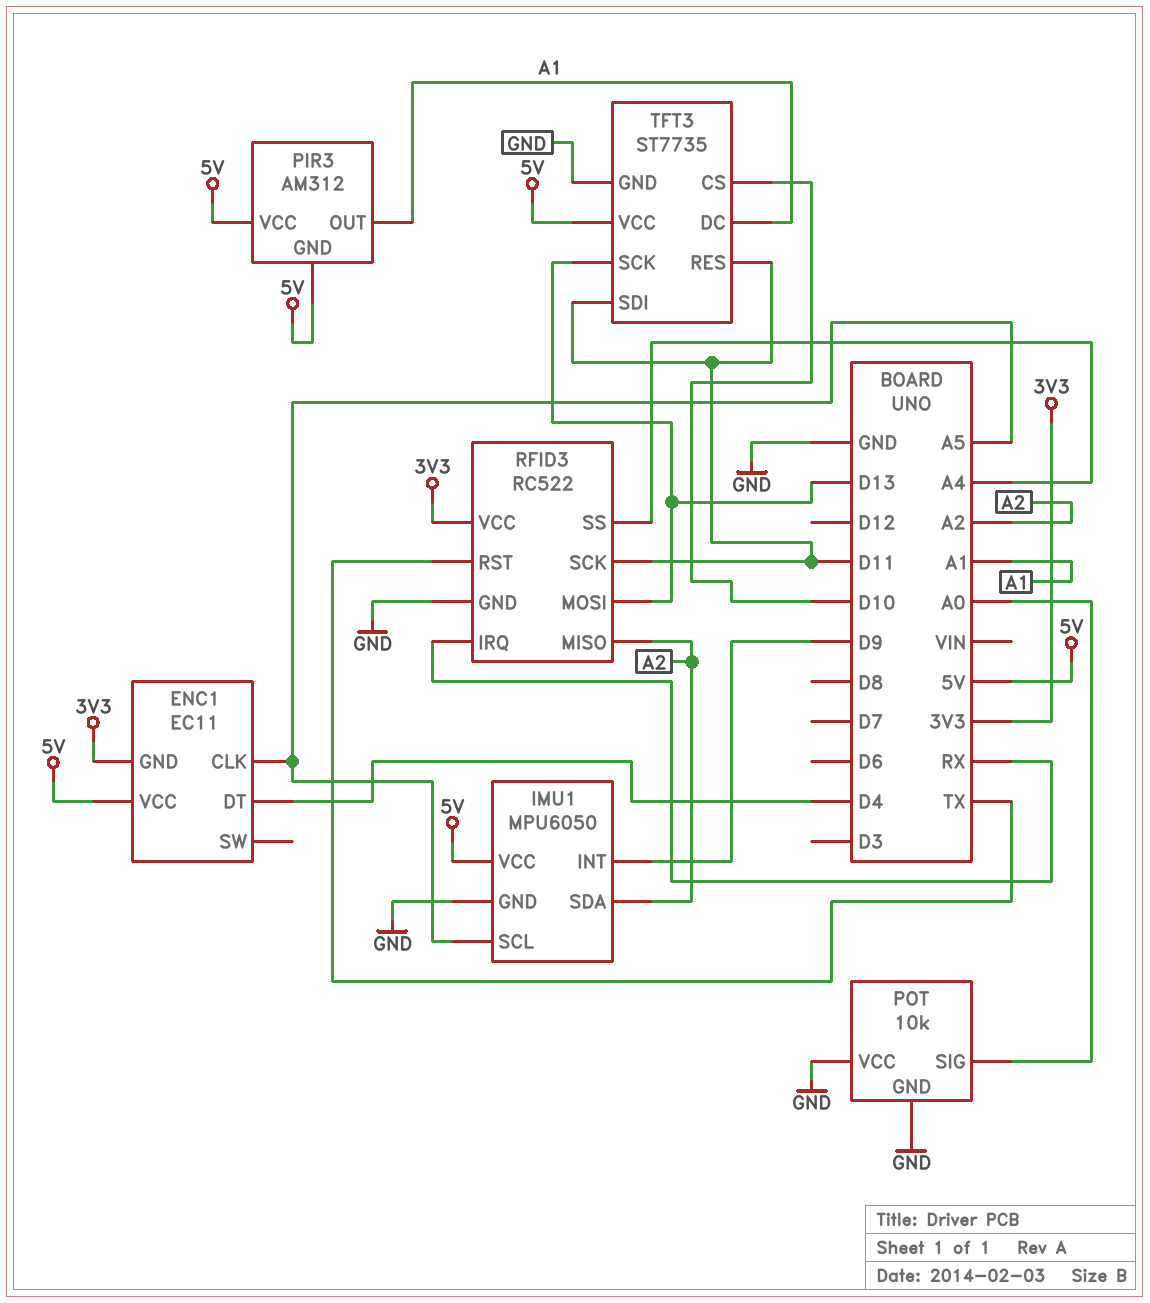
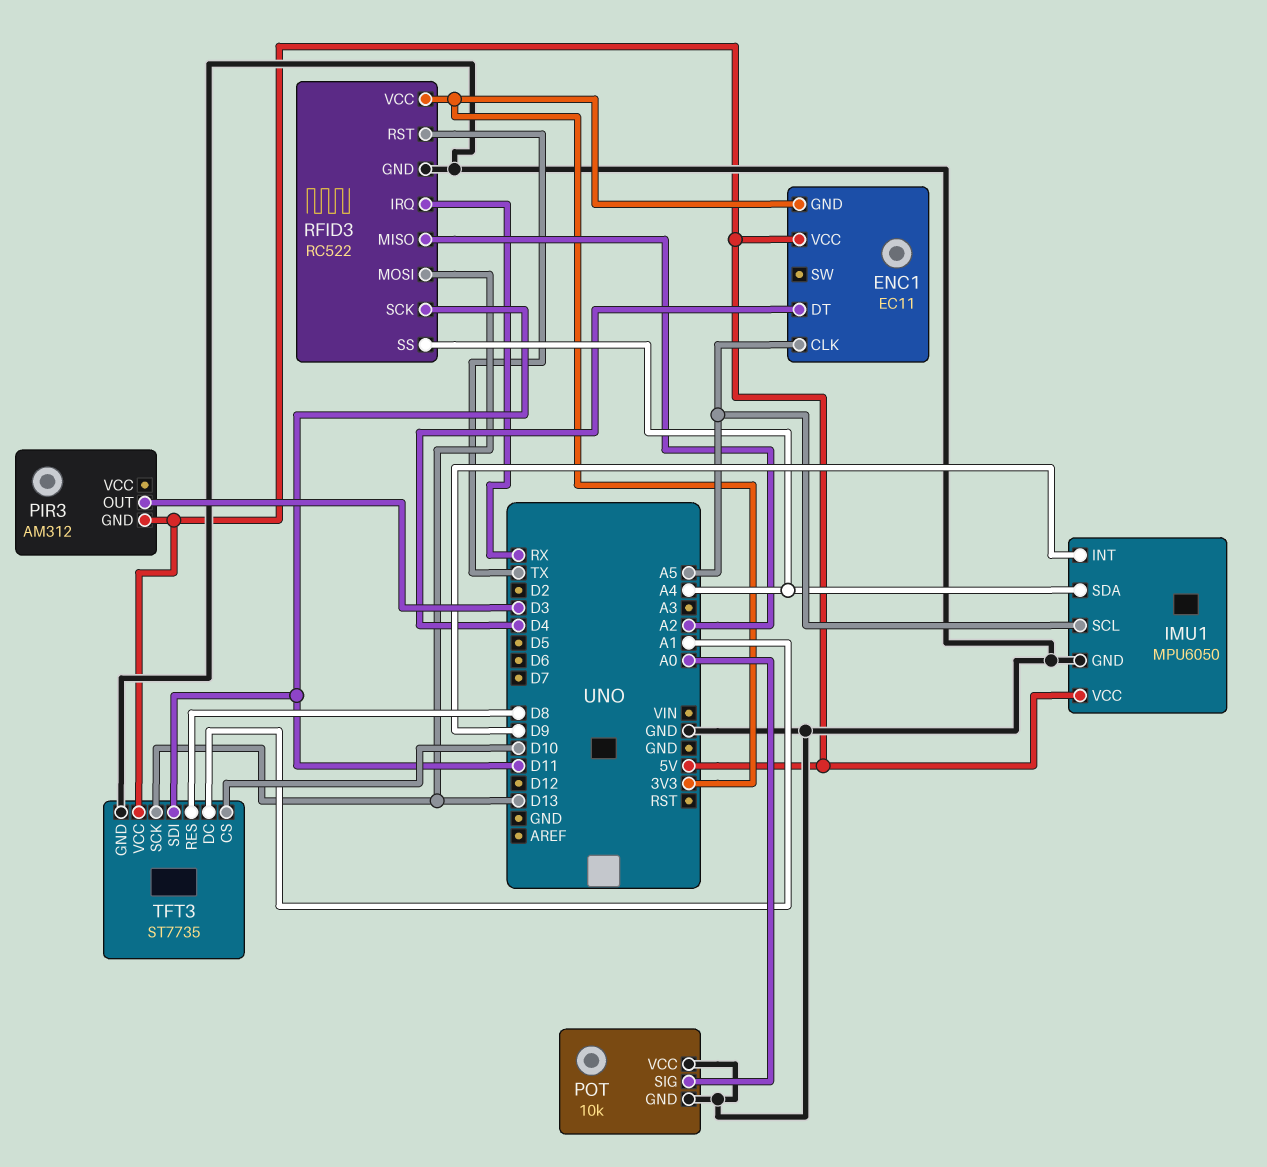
IMU1 pin SDA: A2 -> A4
PIR3 pin OUT: A1 -> D3
PIR3 pin VCC: 5V -> none
TFT3 pin RES: D11 -> D8

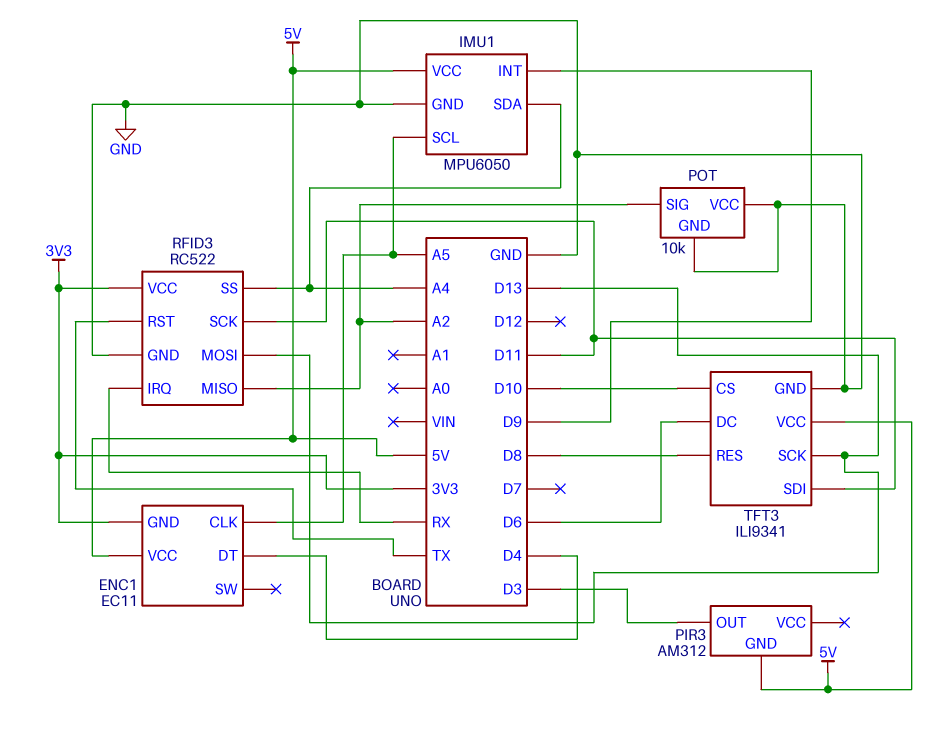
POT pin SIG: A0 -> A2
TFT3: ST7735 -> ILI9341
TFT3 pin DC: A1 -> D6

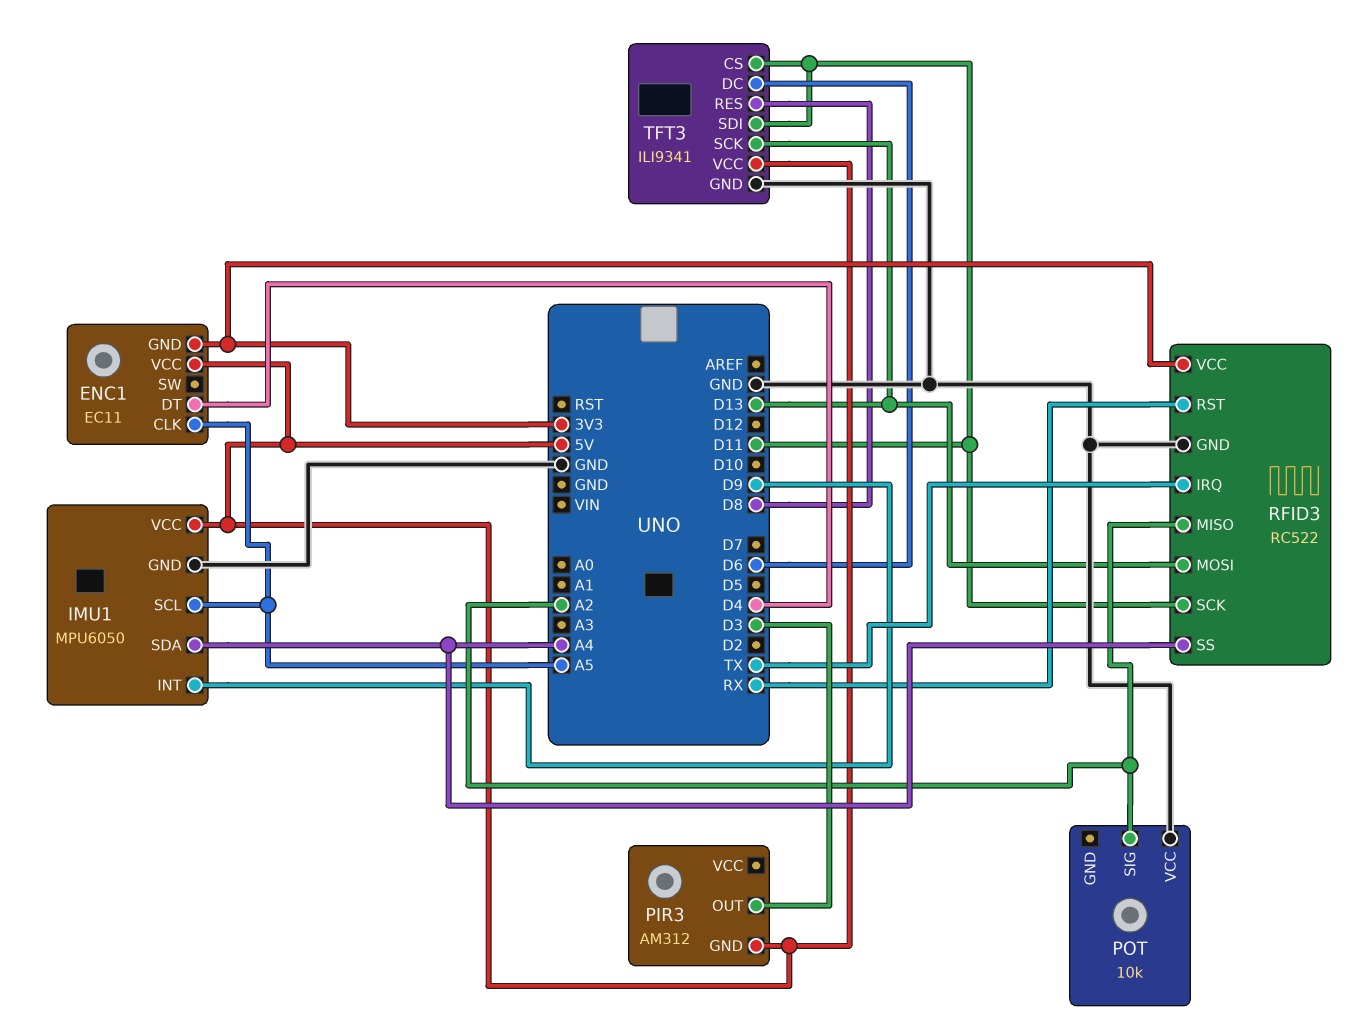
POT pin GND: GND -> none
RFID3 pin IRQ: RX -> TX
RFID3 pin RST: TX -> RX
TFT3 pin CS: D10 -> D11

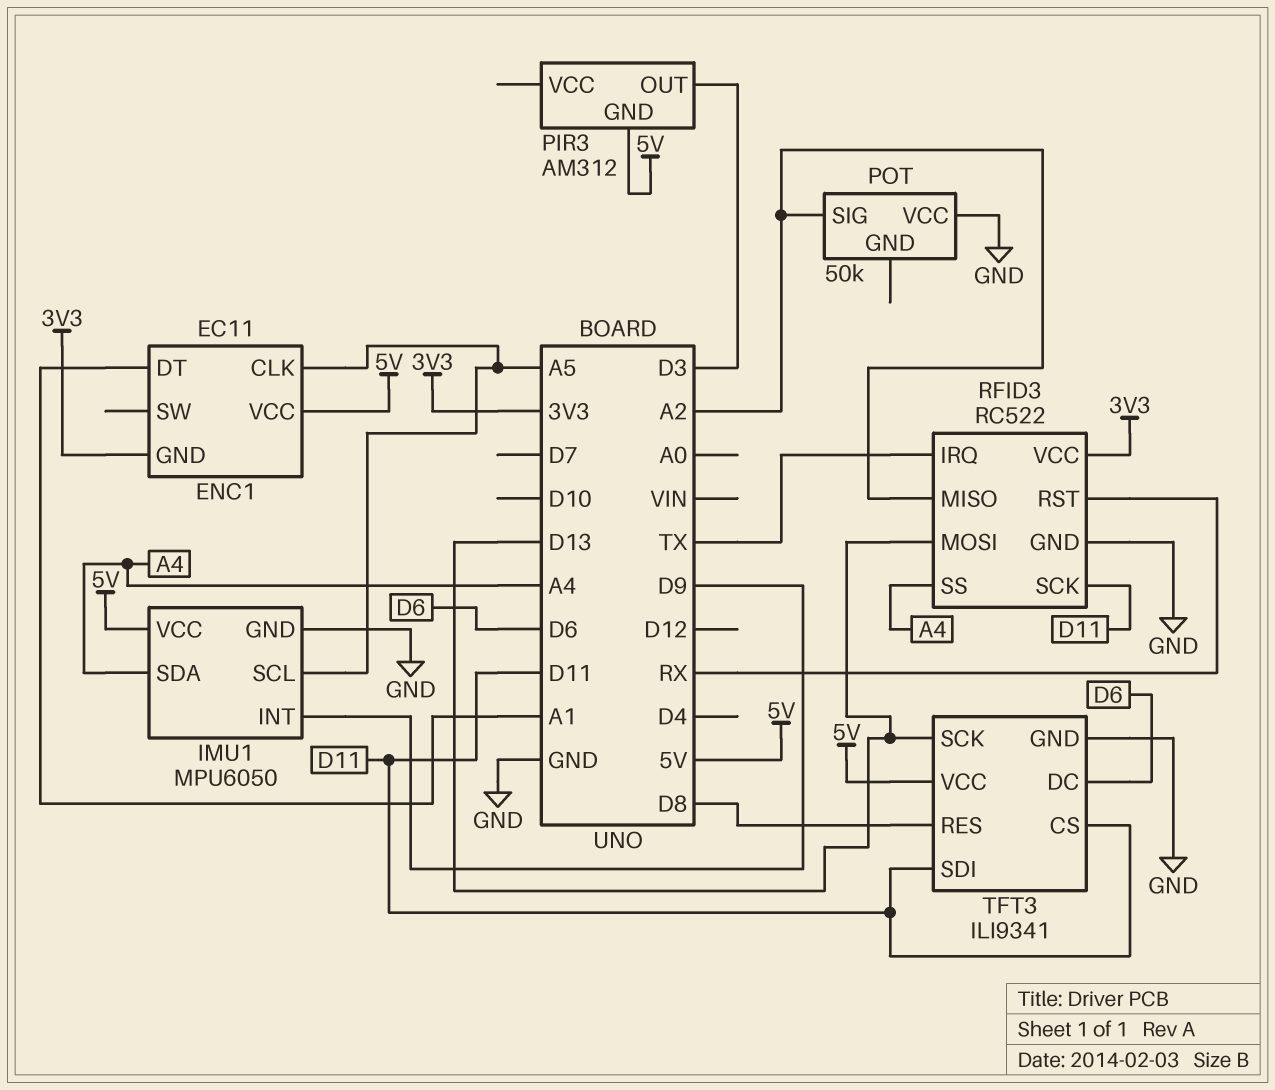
ENC1 pin DT: D4 -> A1
POT: 10k -> 50k

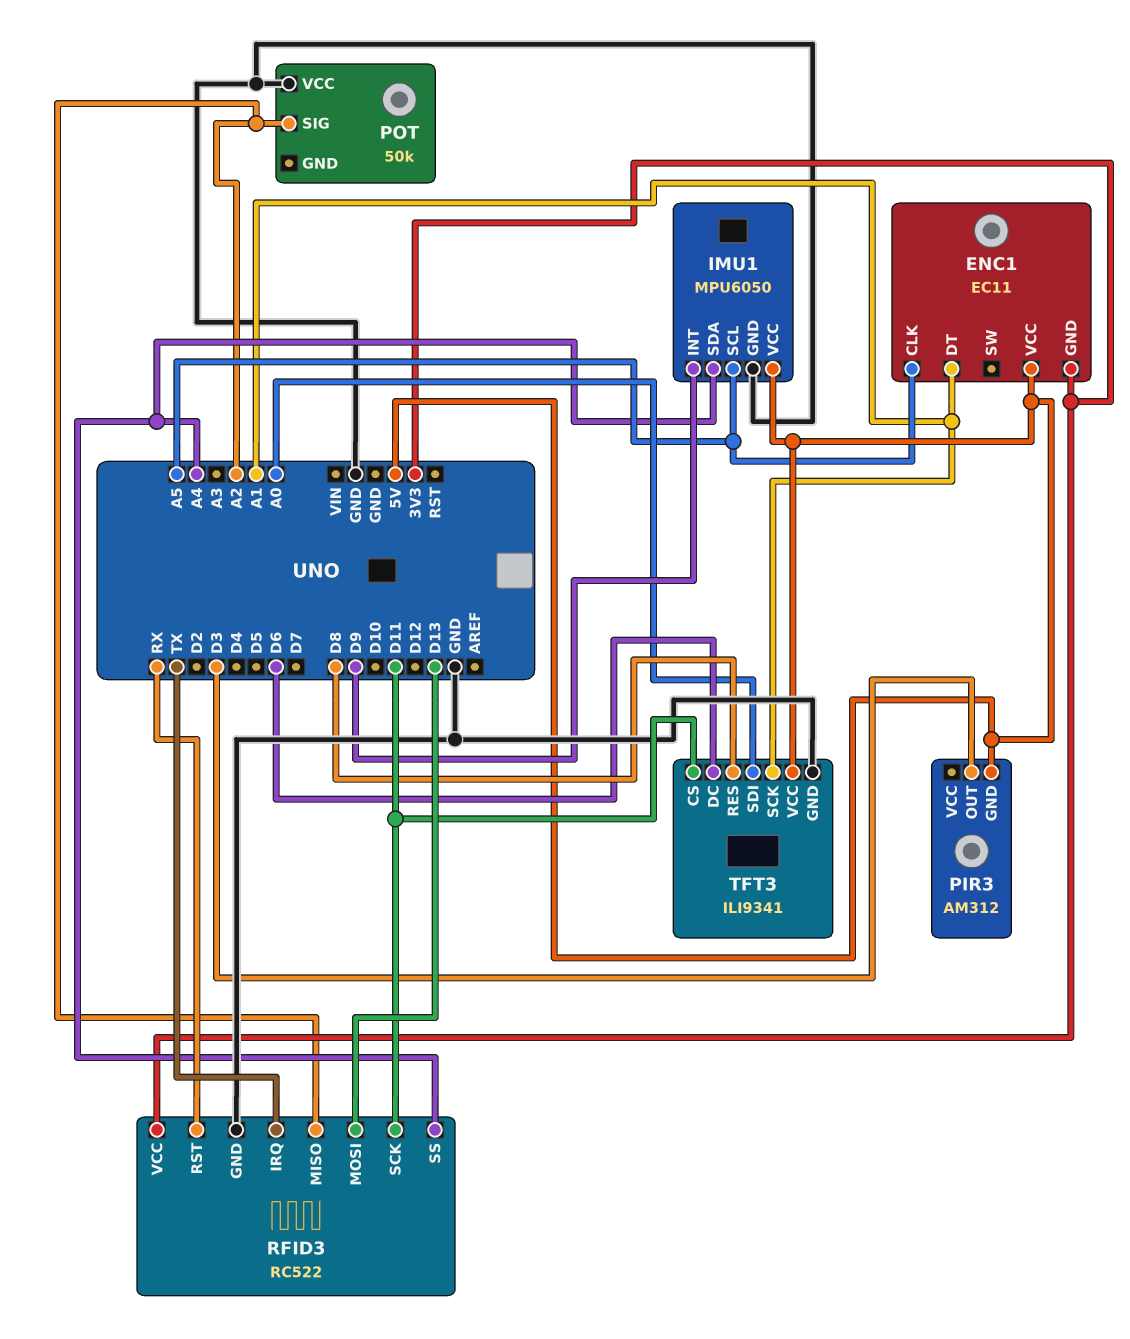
TFT3 pin SCK: D13 -> A1
TFT3 pin SDI: D11 -> A0

